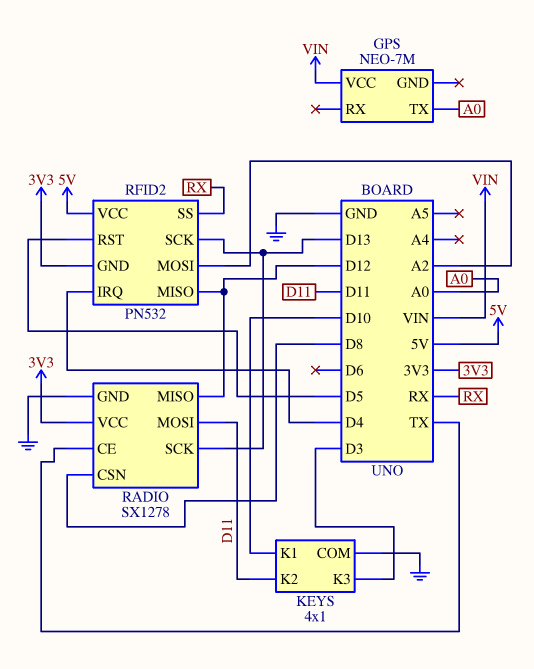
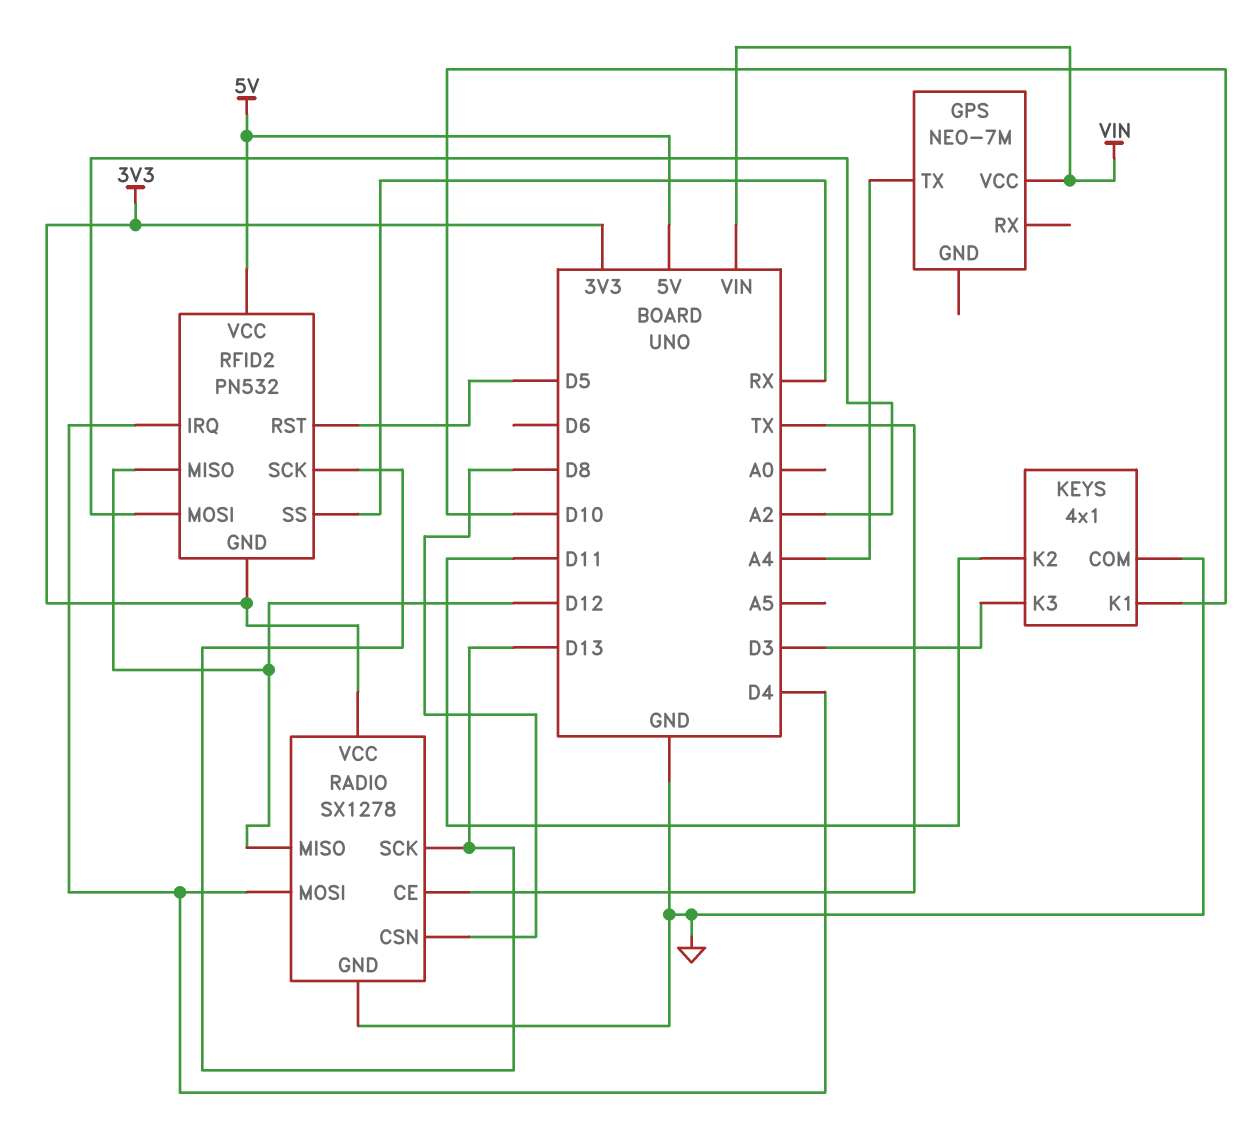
GPS pin TX: A0 -> A4
RADIO pin MOSI: D11 -> D4

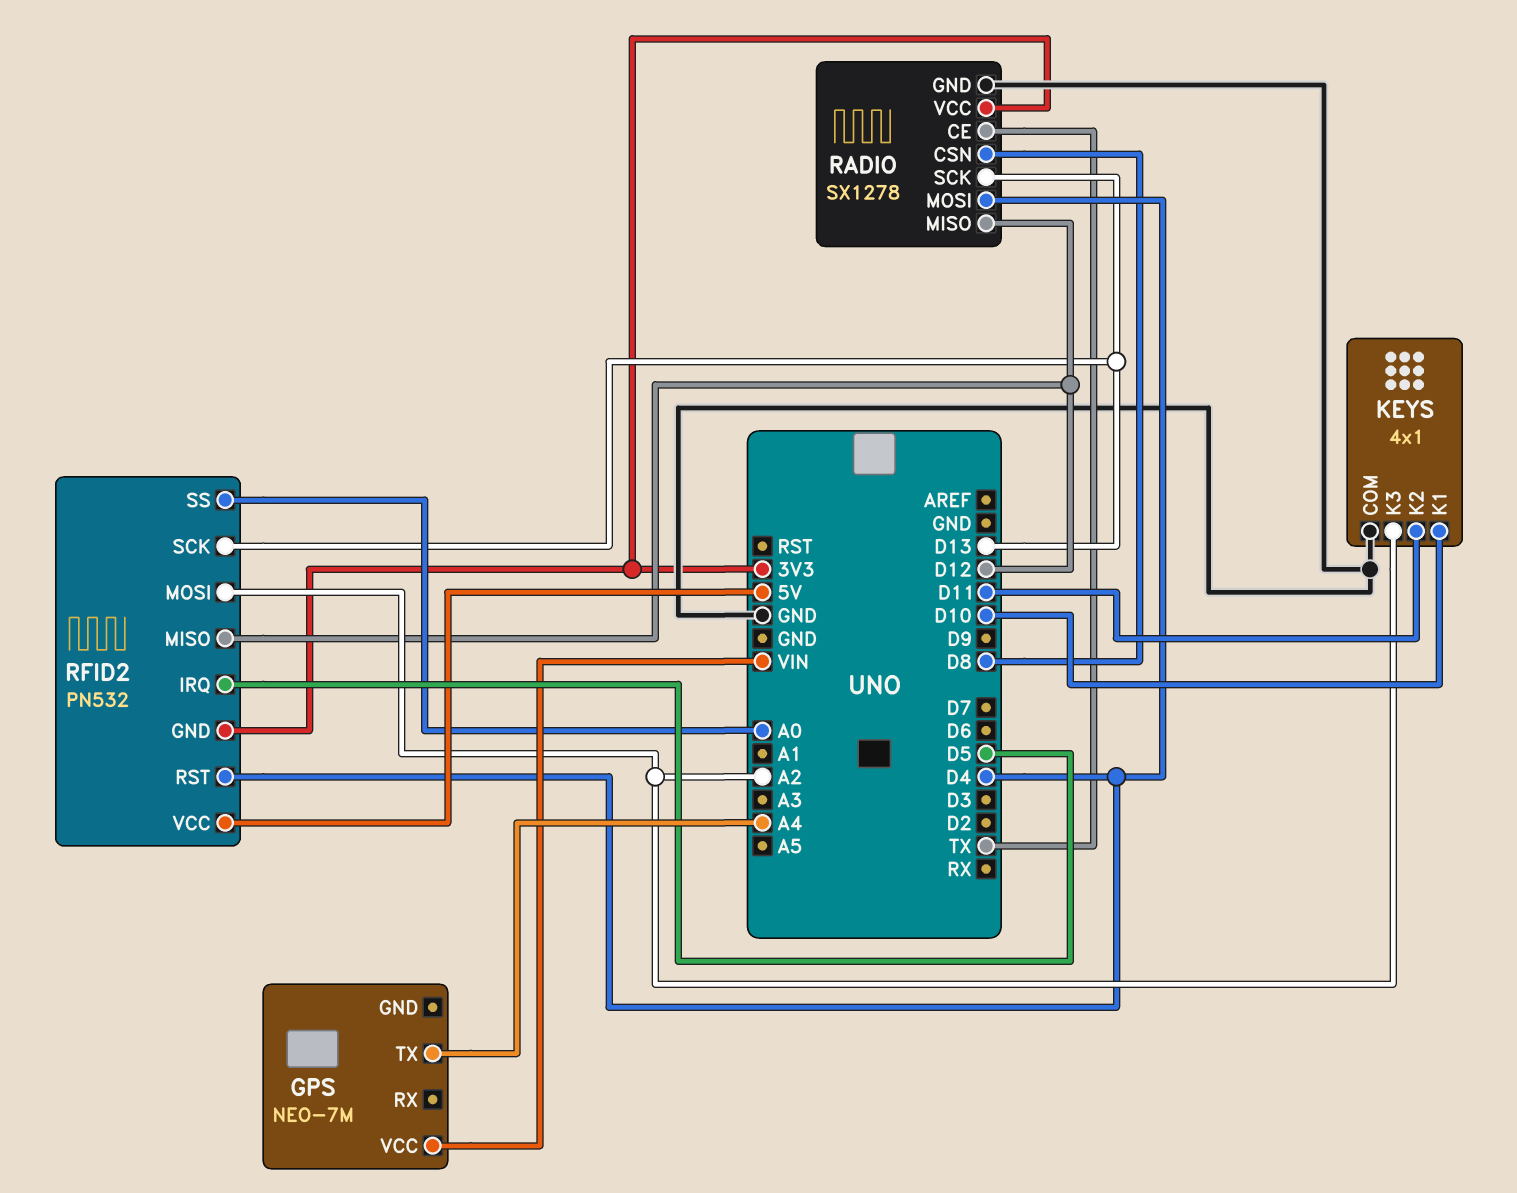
KEYS pin K3: D3 -> A2
RFID2 pin IRQ: D4 -> D5
RFID2 pin RST: D5 -> D4
RFID2 pin SS: RX -> A0

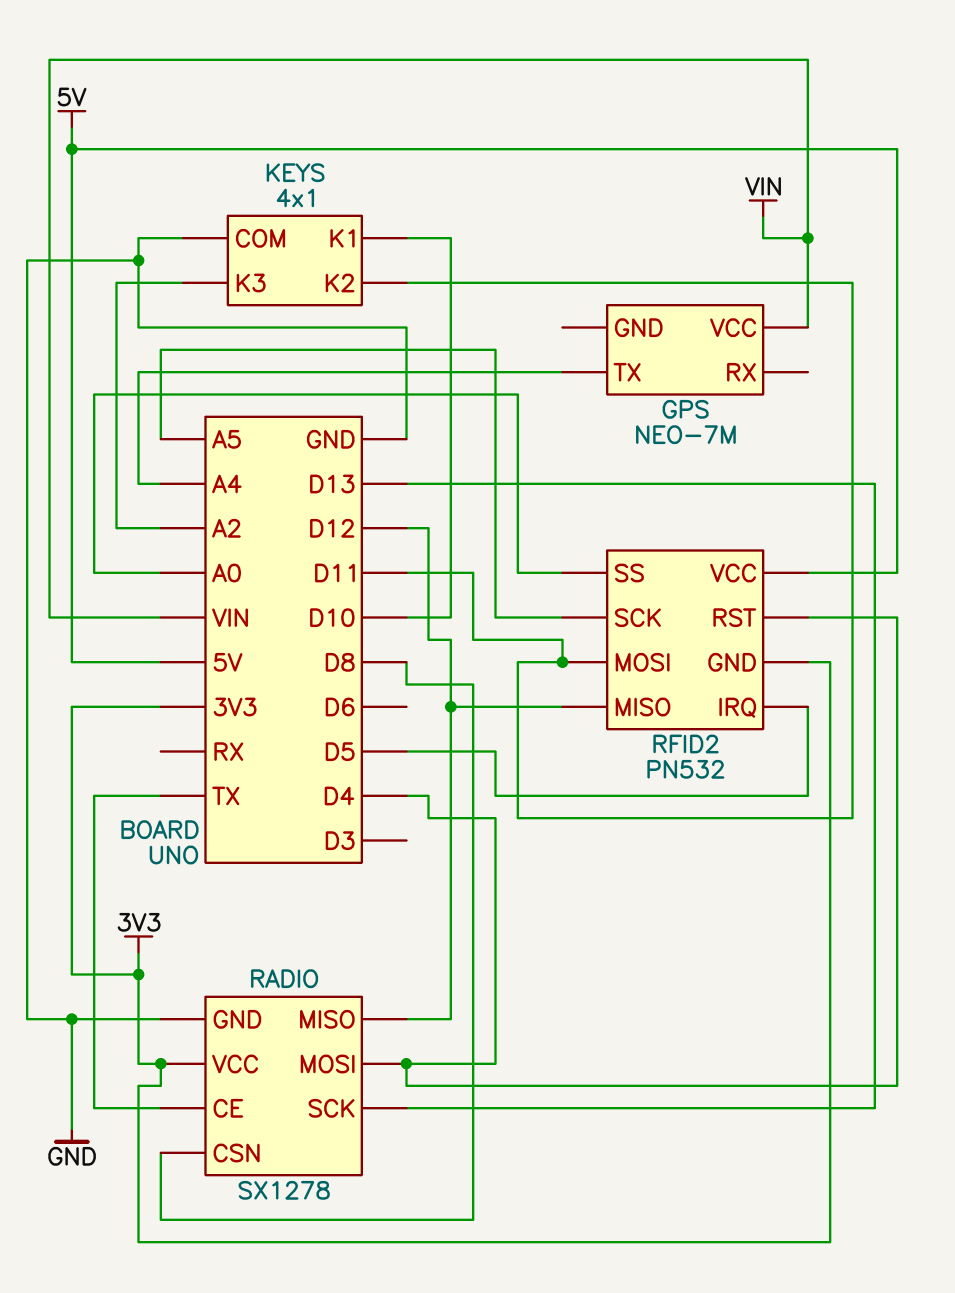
RFID2 pin MOSI: A2 -> D11
RFID2 pin SCK: D13 -> A5

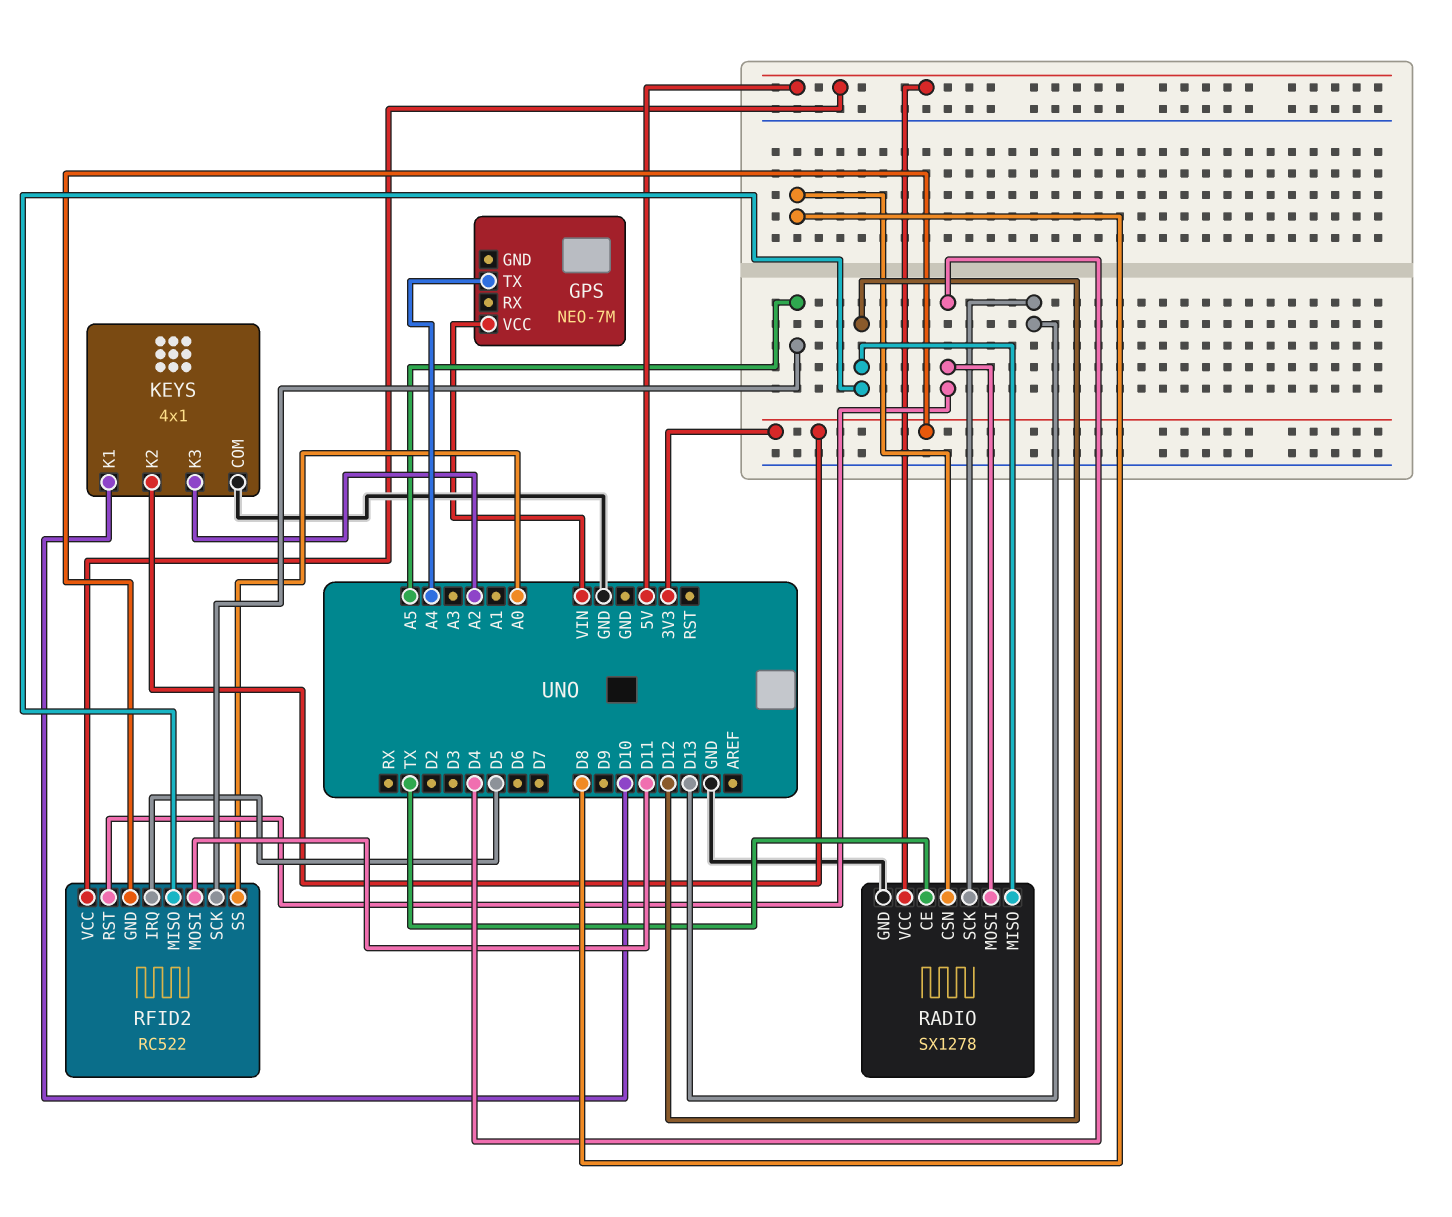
KEYS pin K2: D11 -> 3V3
RADIO pin VCC: 3V3 -> 5V
RFID2: PN532 -> RC522

